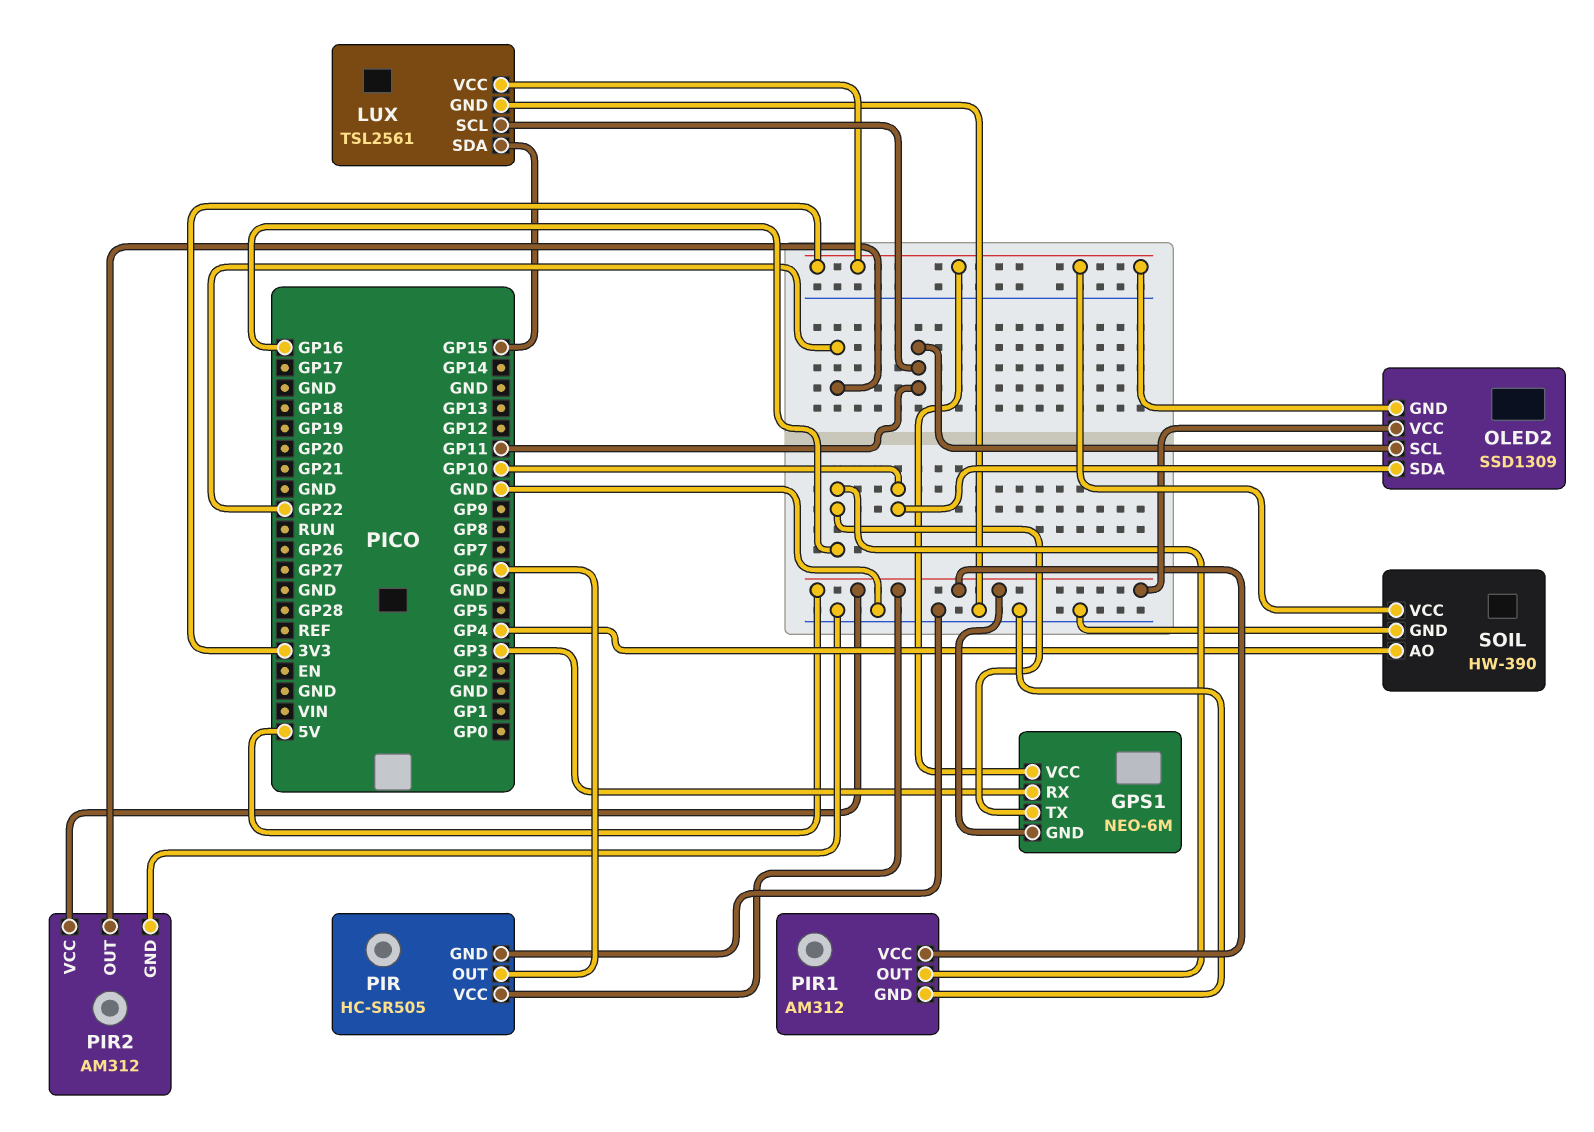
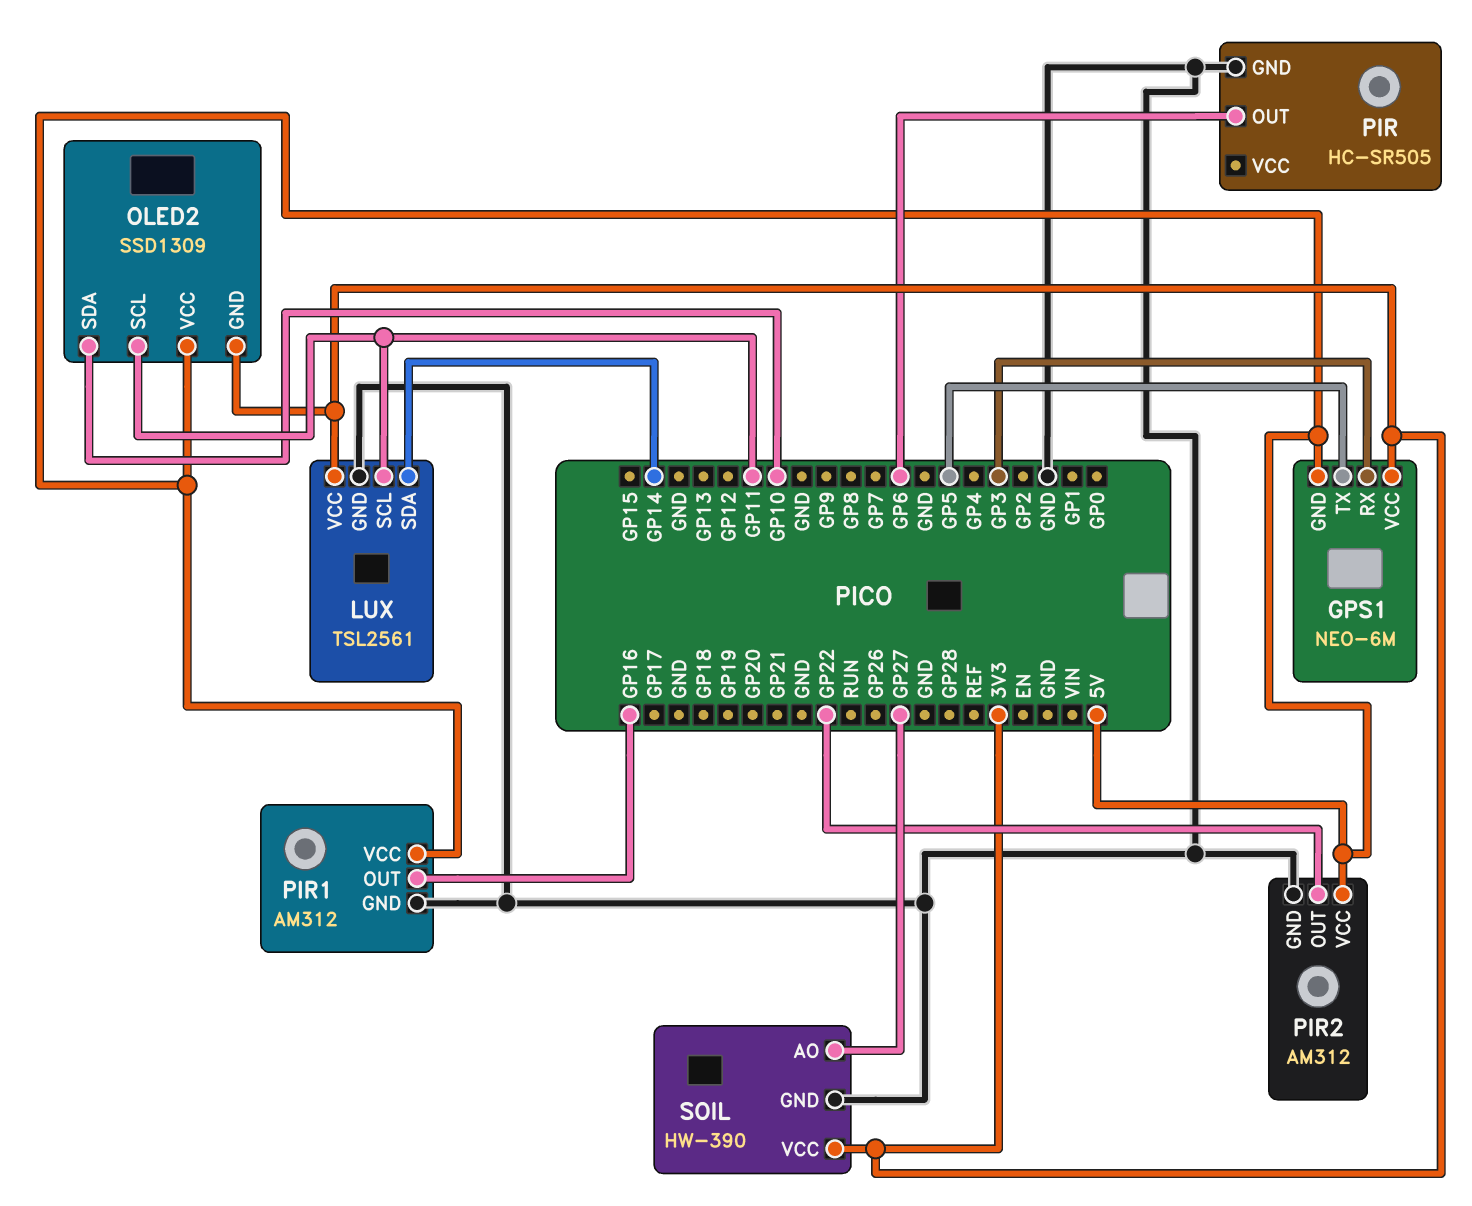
GPS1 pin TX: GP16 -> GP5
LUX pin SDA: GP15 -> GP14
PIR pin VCC: 5V -> none
SOIL pin AO: GP4 -> GP27

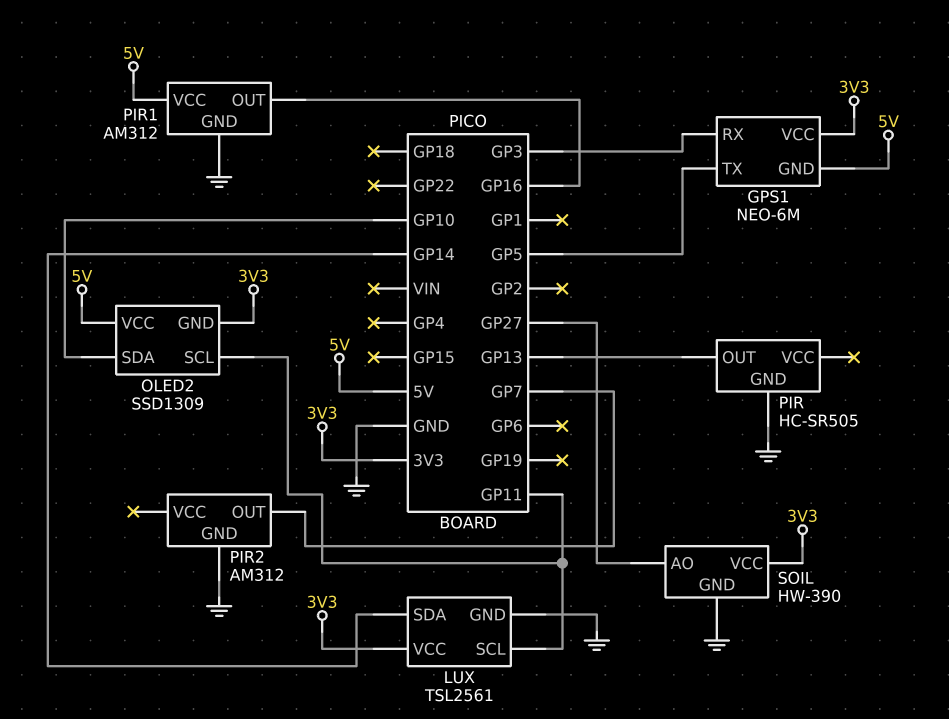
PIR pin OUT: GP6 -> GP13
PIR2 pin OUT: GP22 -> GP7
PIR2 pin VCC: 5V -> none

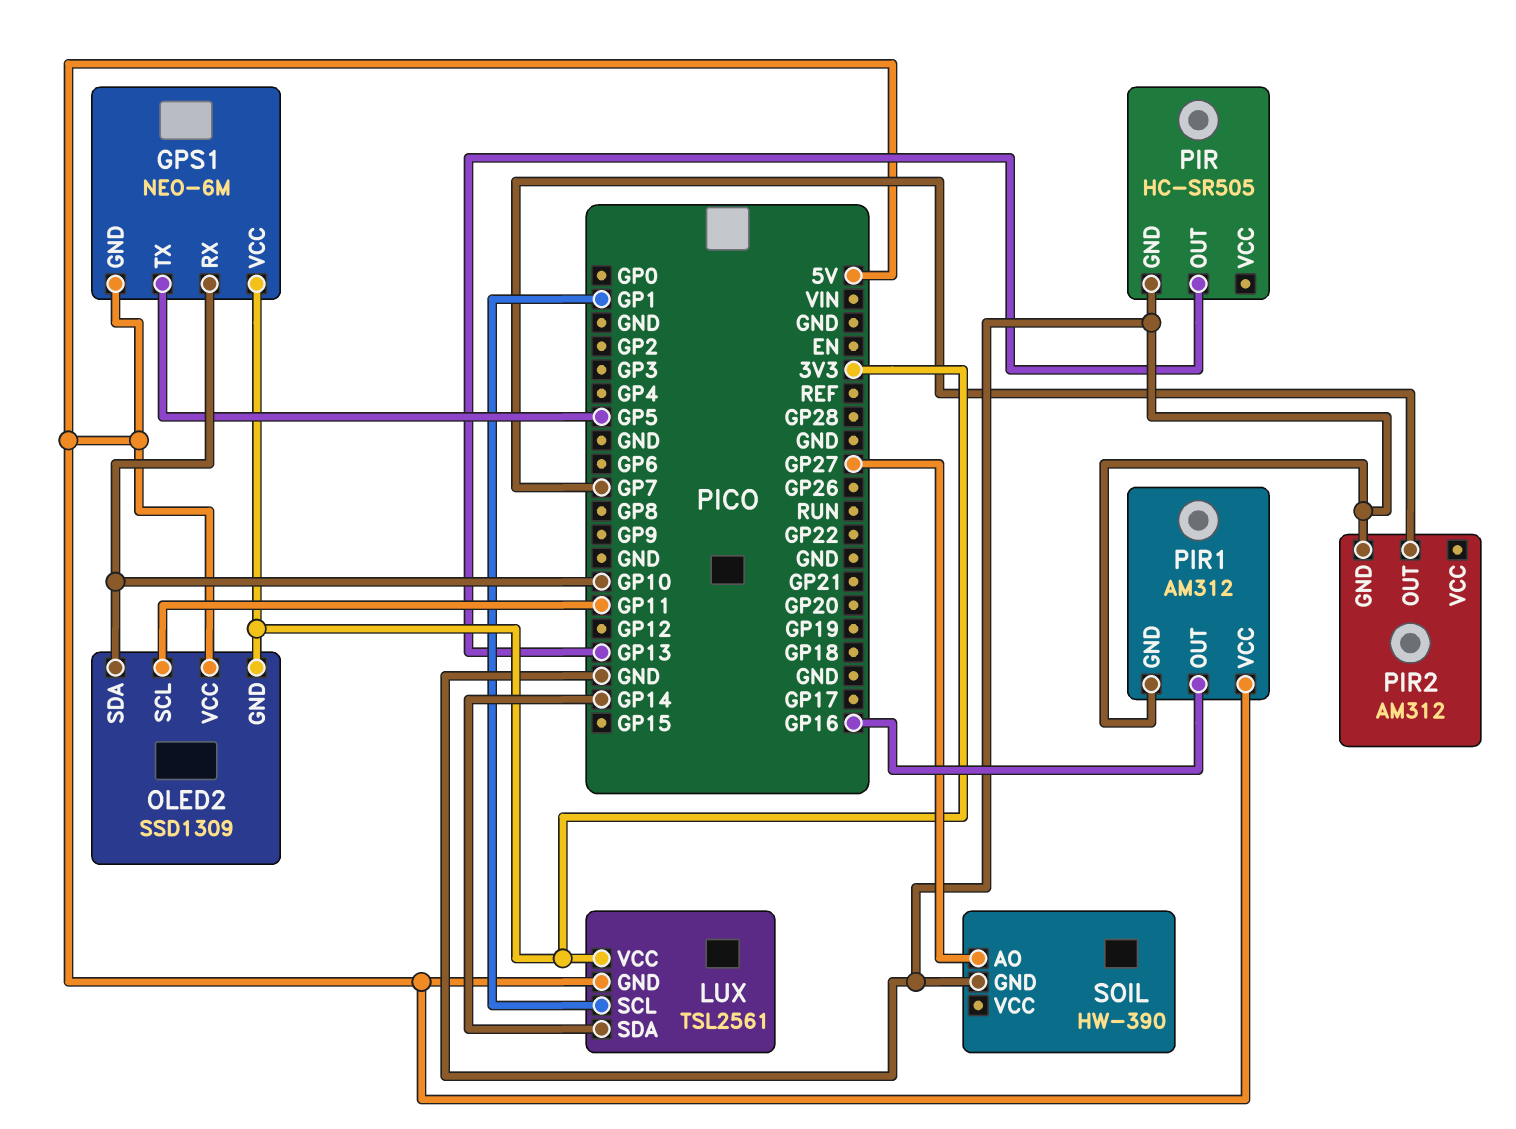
GPS1 pin RX: GP3 -> GP10
LUX pin GND: GND -> 5V
LUX pin SCL: GP11 -> GP1
SOIL pin VCC: 3V3 -> none

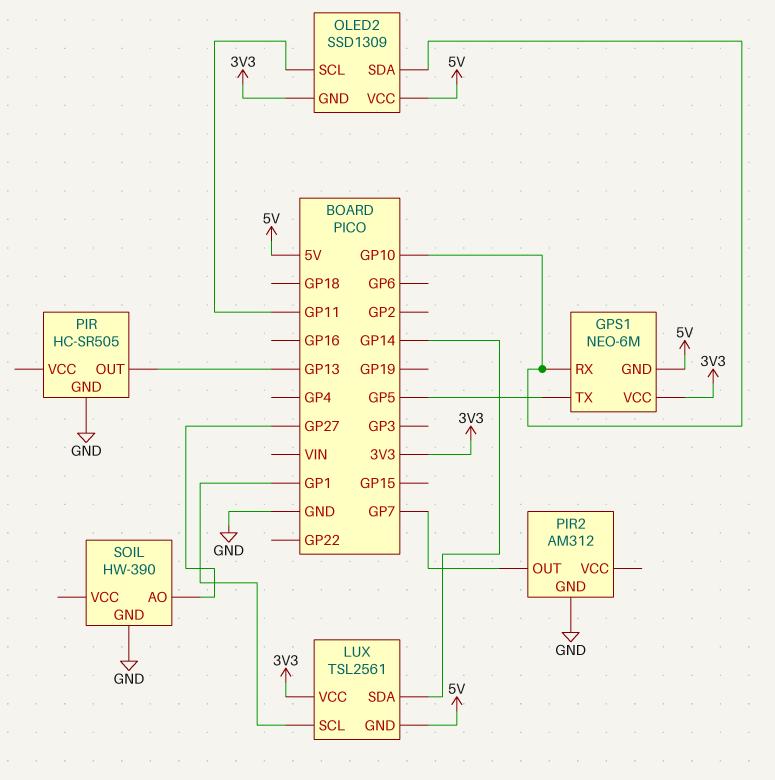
PIR1: AM312 -> none
PIR1 pin GND: GND -> none
PIR1 pin OUT: GP16 -> none
PIR1 pin VCC: 5V -> none

